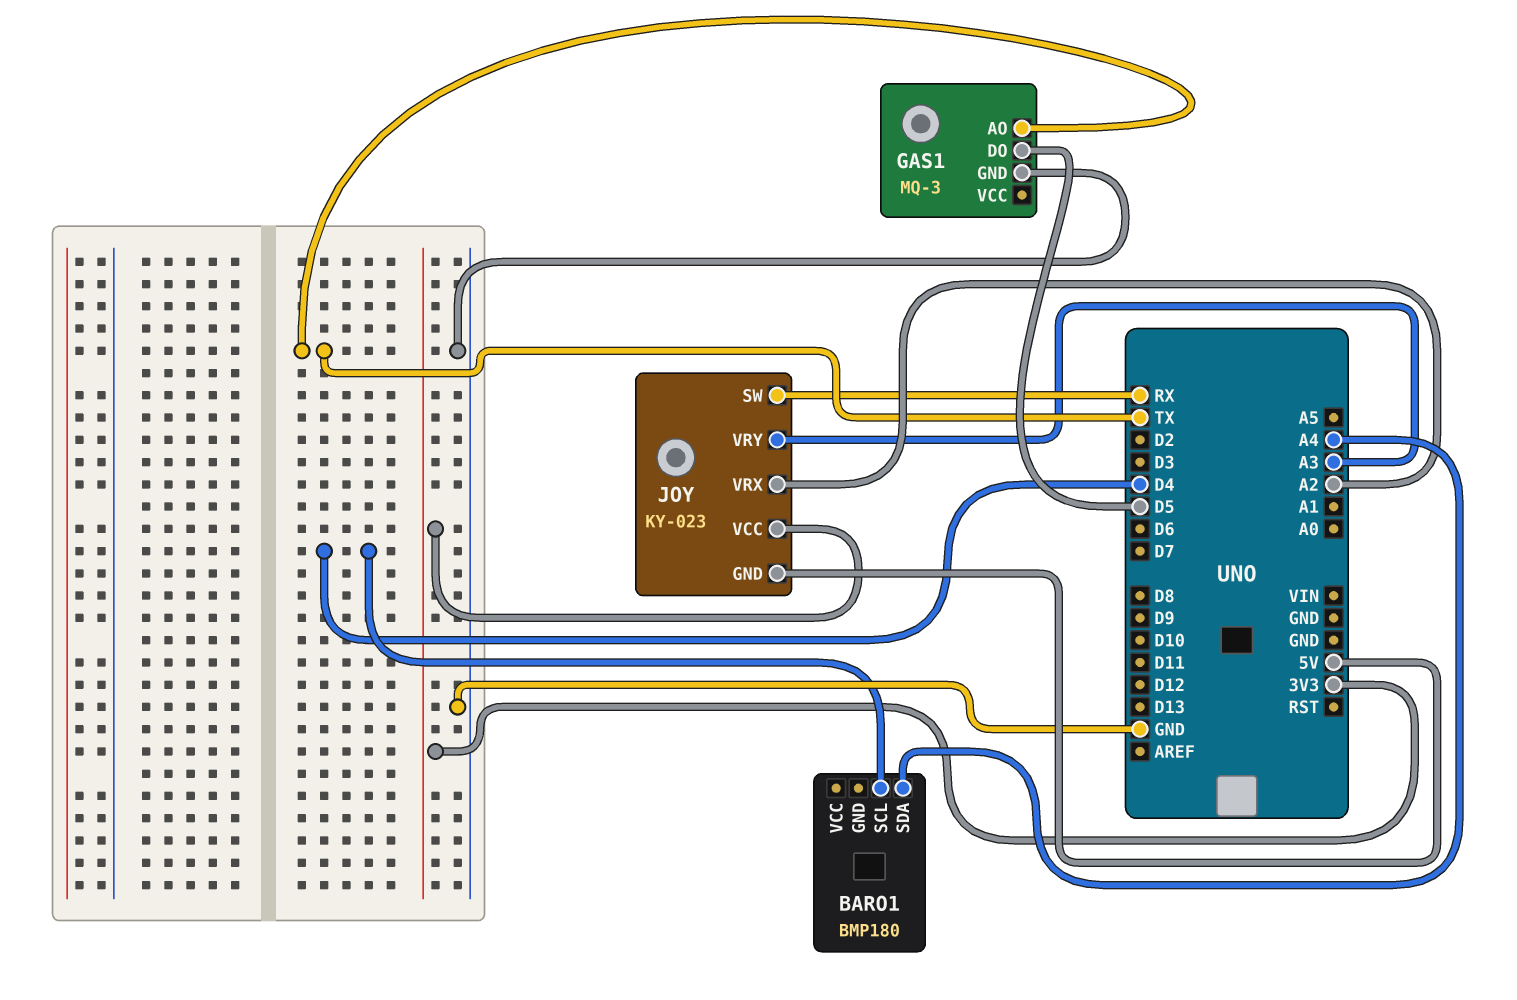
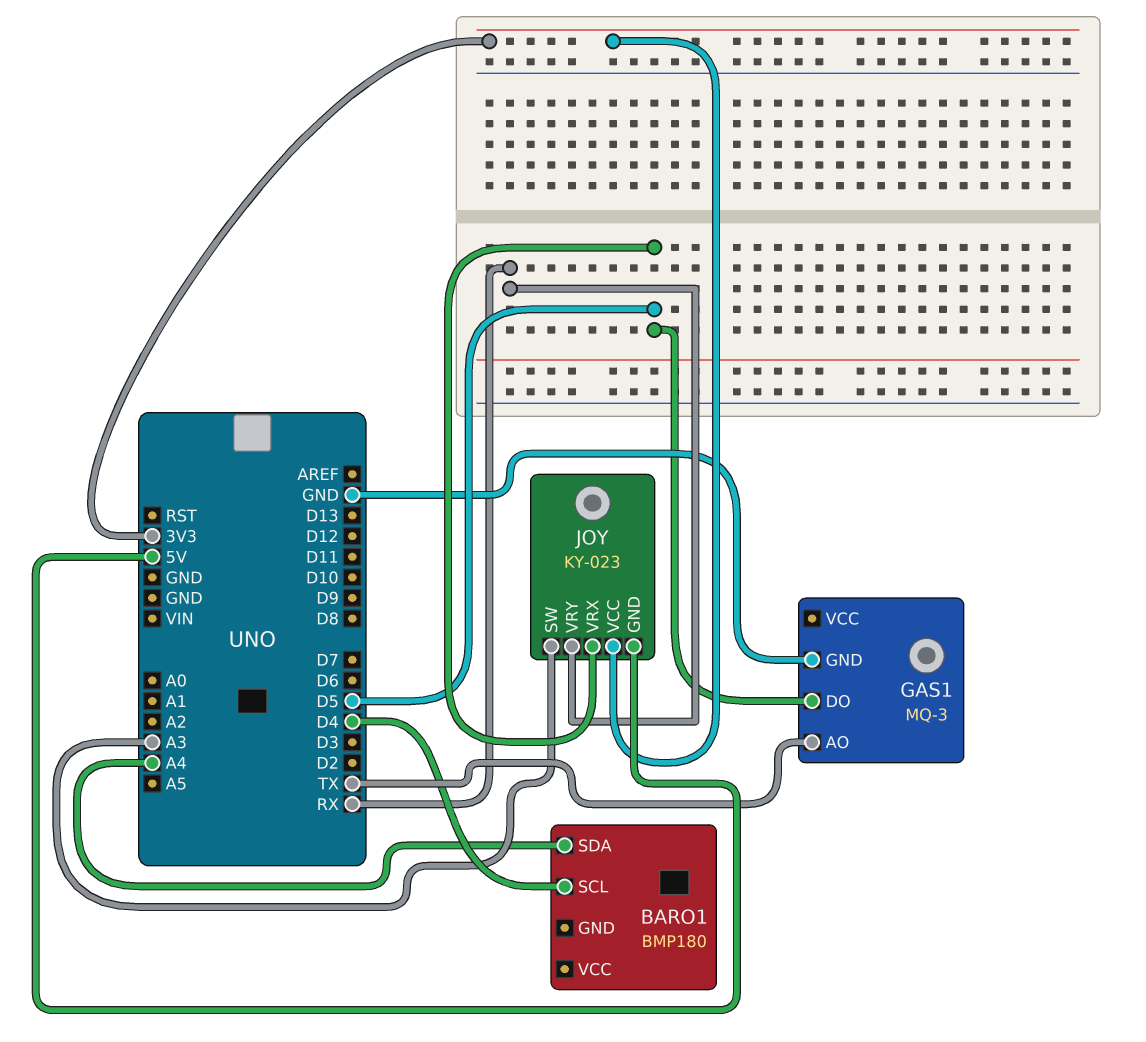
JOY pin SW: RX -> A3
JOY pin VRX: A2 -> D5
JOY pin VRY: A3 -> RX

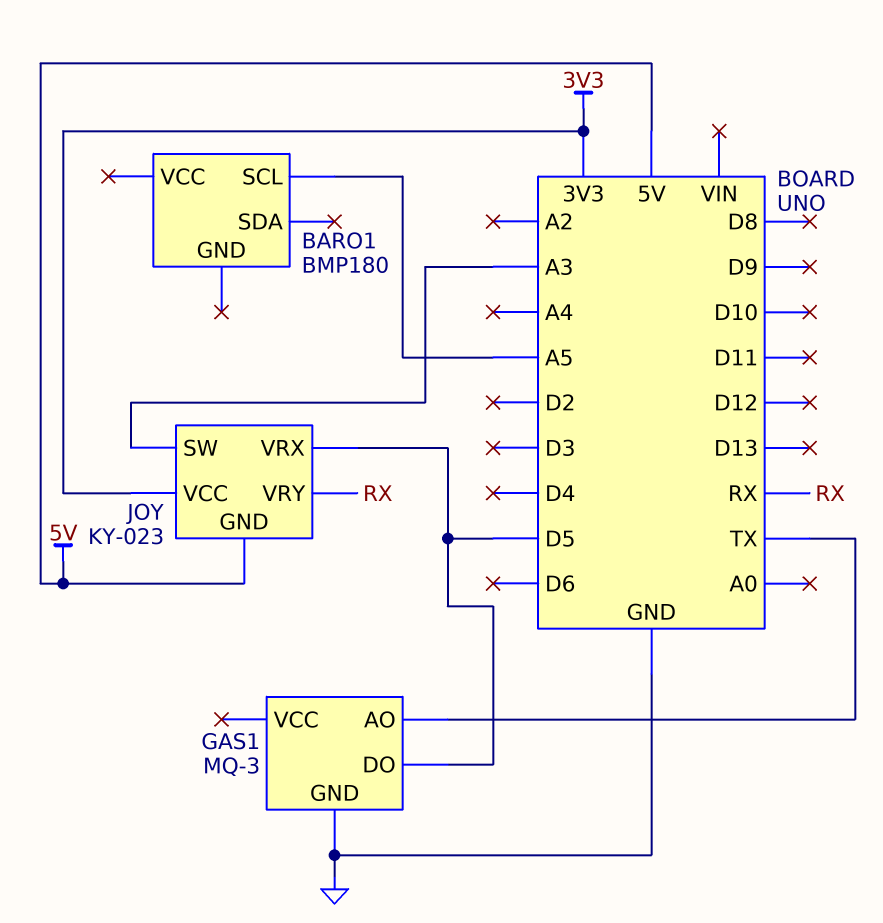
BARO1 pin SCL: D4 -> A5
BARO1 pin SDA: A4 -> none

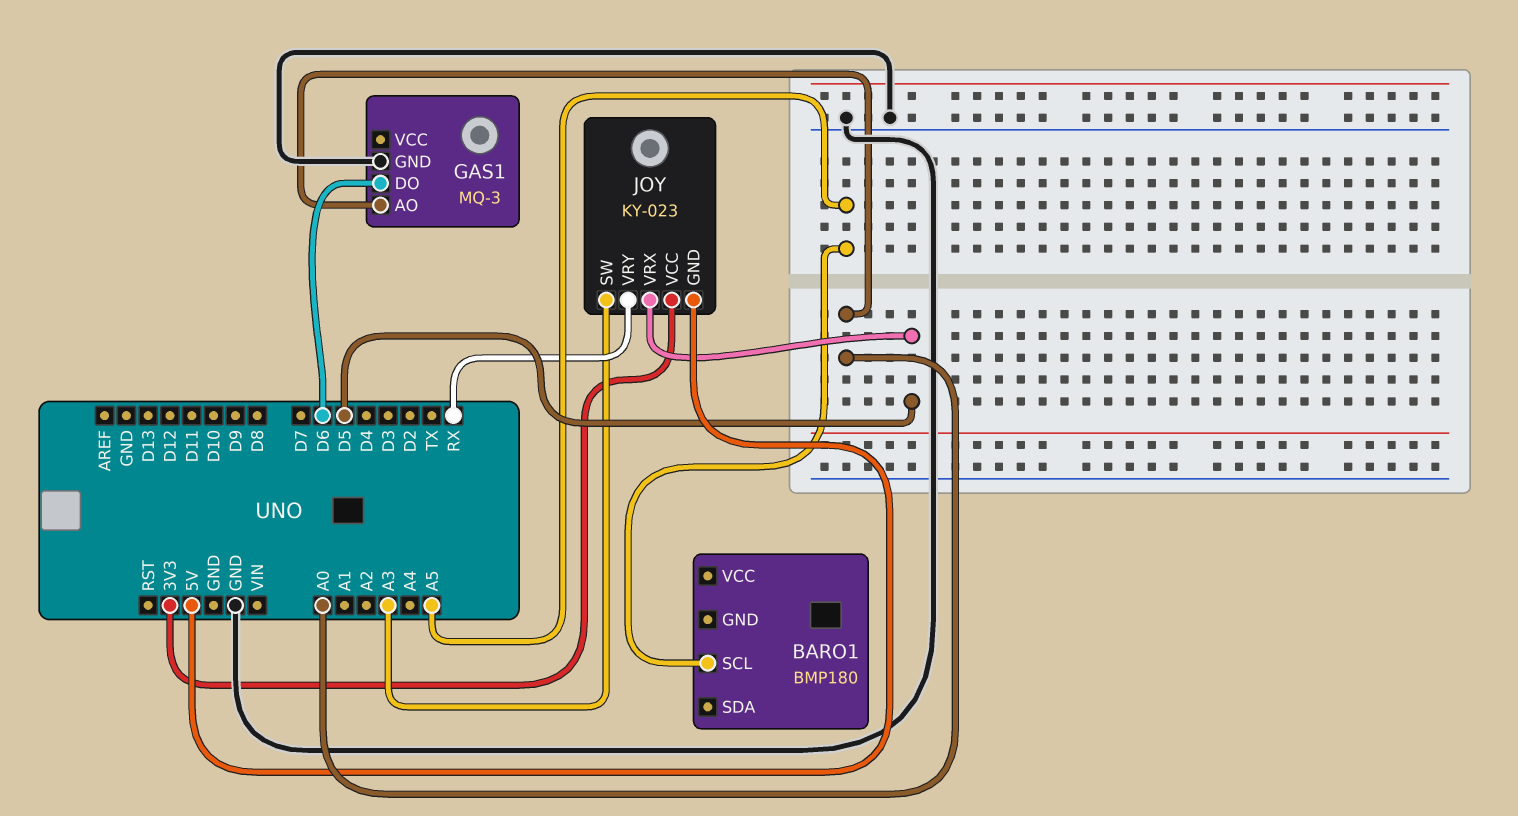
GAS1 pin AO: TX -> A0
GAS1 pin DO: D5 -> D6

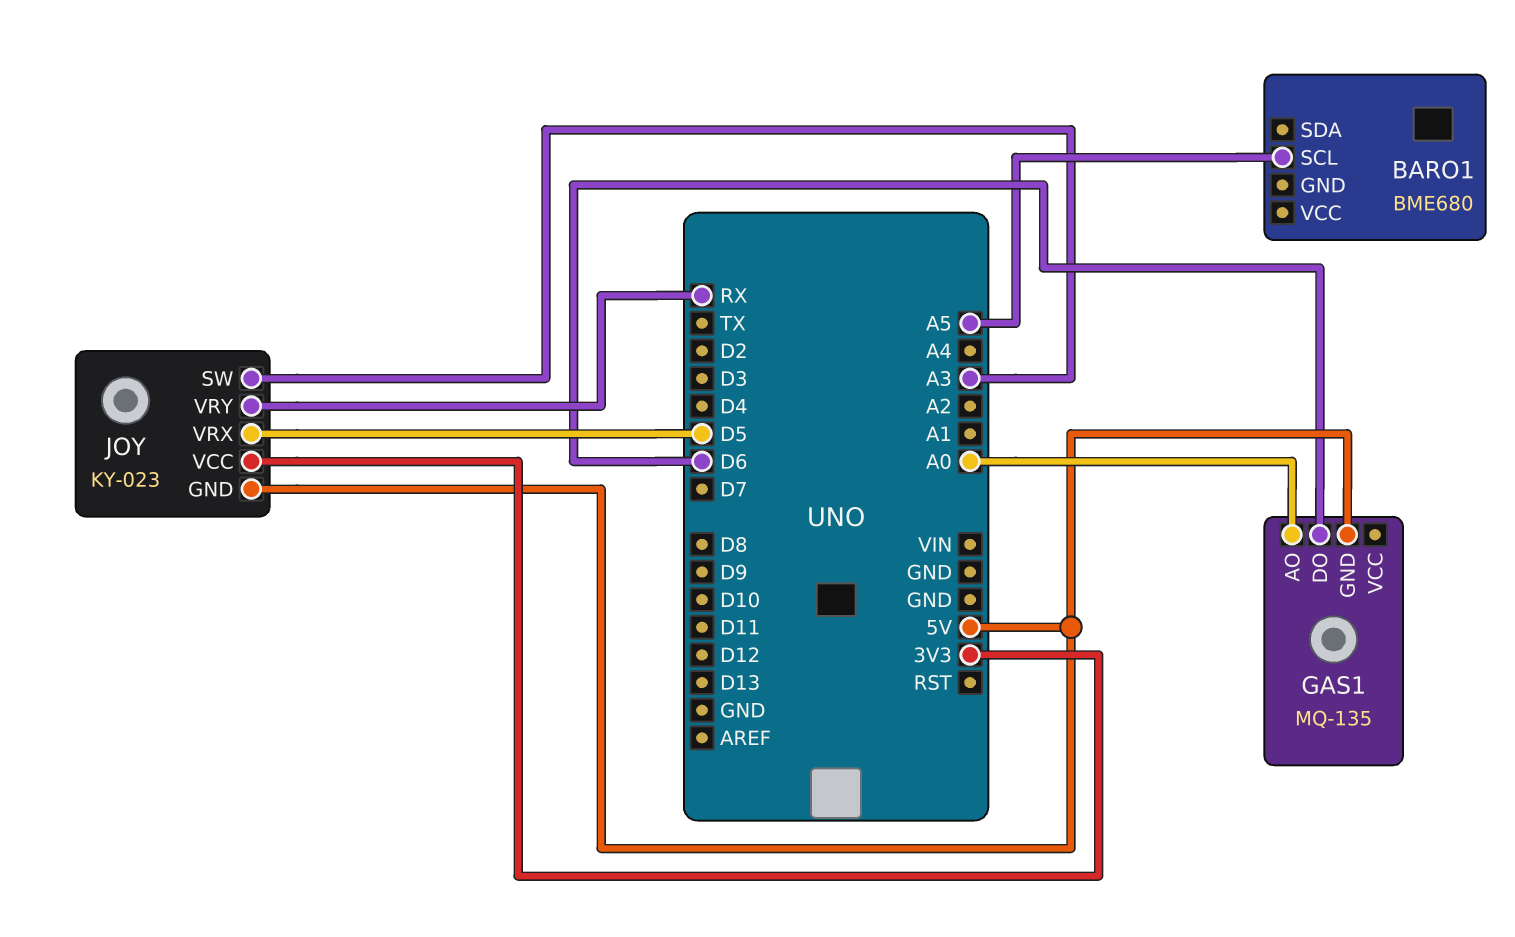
BARO1: BMP180 -> BME680
GAS1: MQ-3 -> MQ-135
GAS1 pin GND: GND -> 5V

